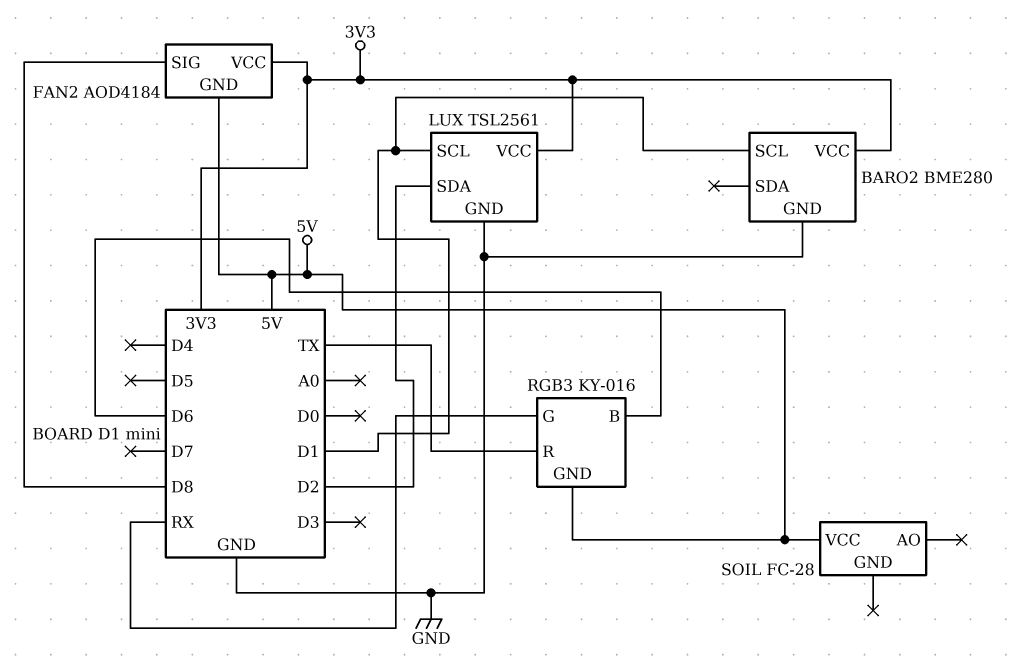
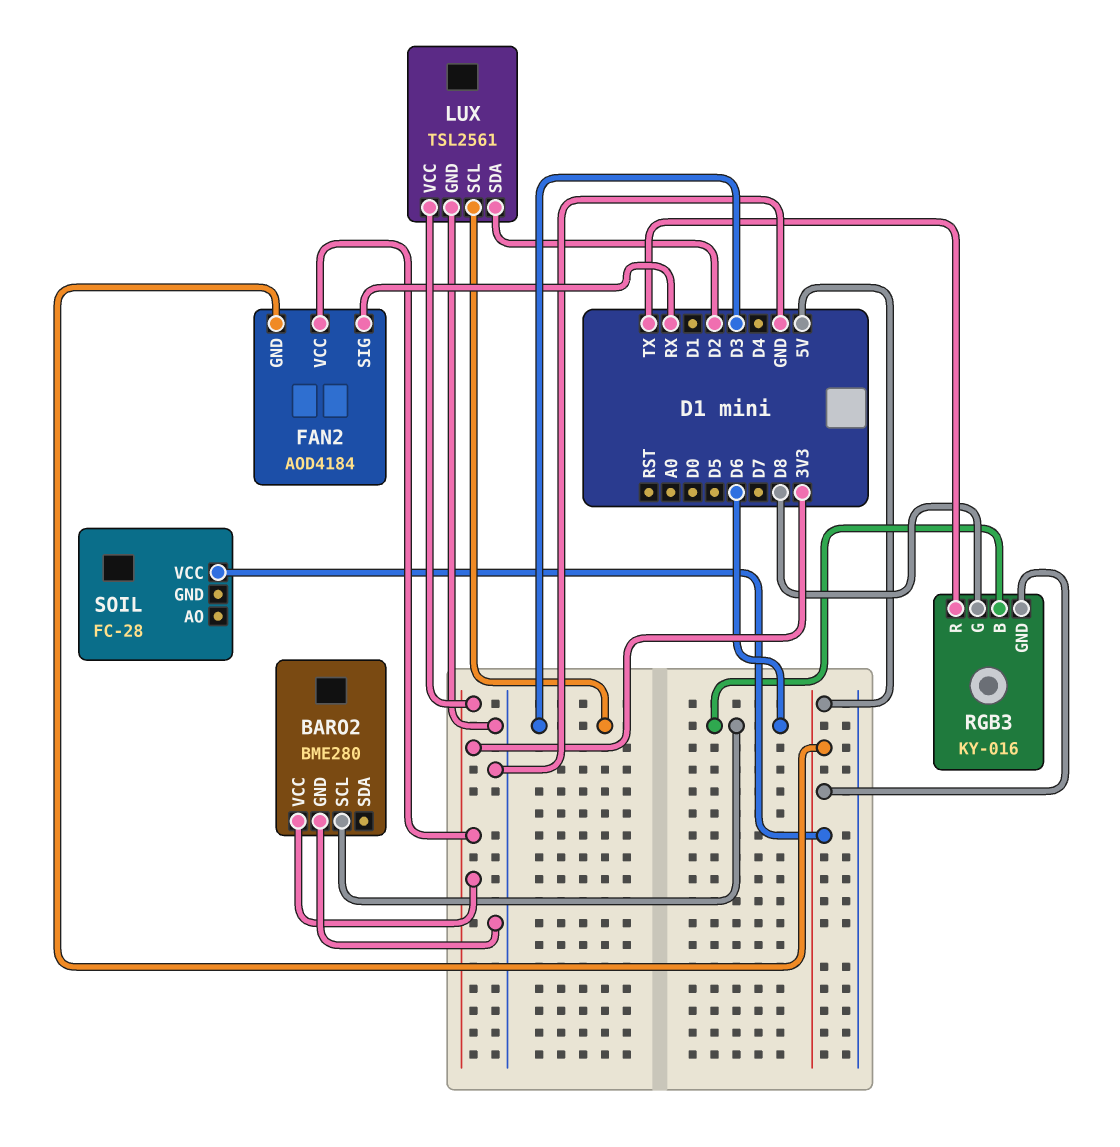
BARO2 pin SCL: D1 -> D6
FAN2 pin SIG: D8 -> RX
LUX pin SCL: D1 -> D3
RGB3 pin G: RX -> D8

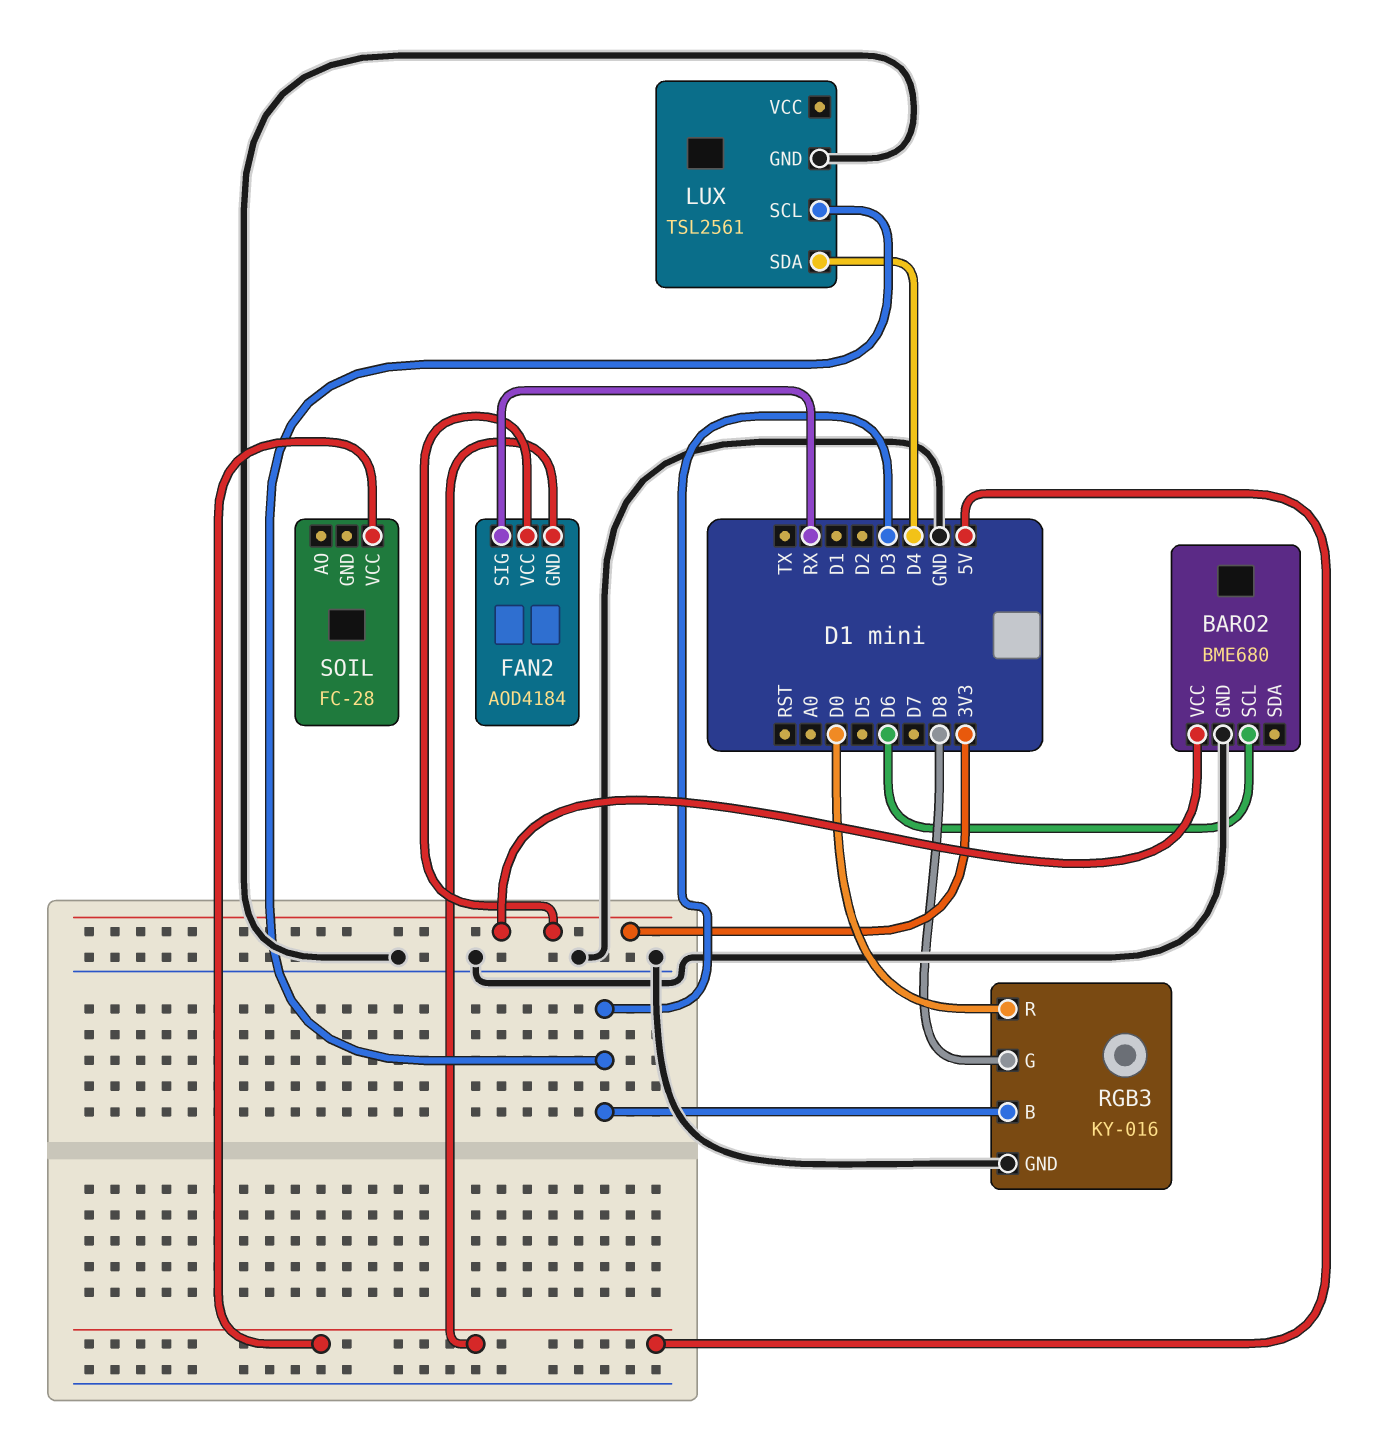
BARO2: BME280 -> BME680
LUX pin SDA: D2 -> D4
LUX pin VCC: 3V3 -> none
RGB3 pin B: D6 -> D3
RGB3 pin GND: 5V -> GND
RGB3 pin R: TX -> D0

